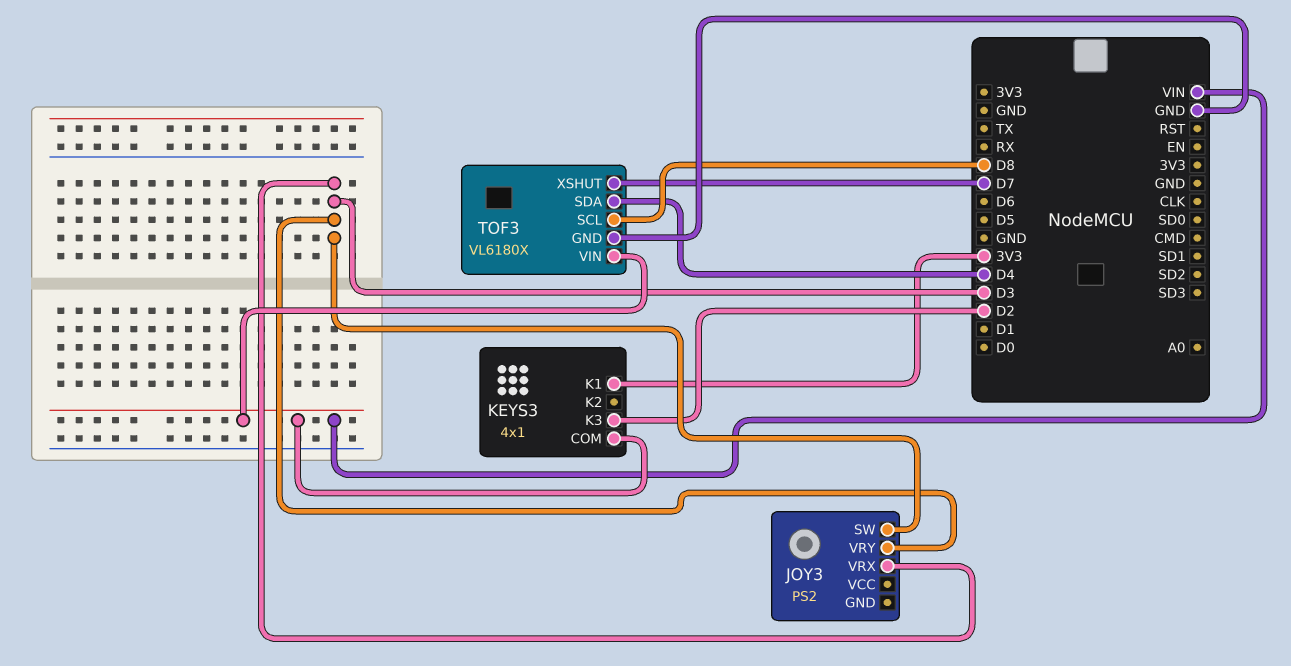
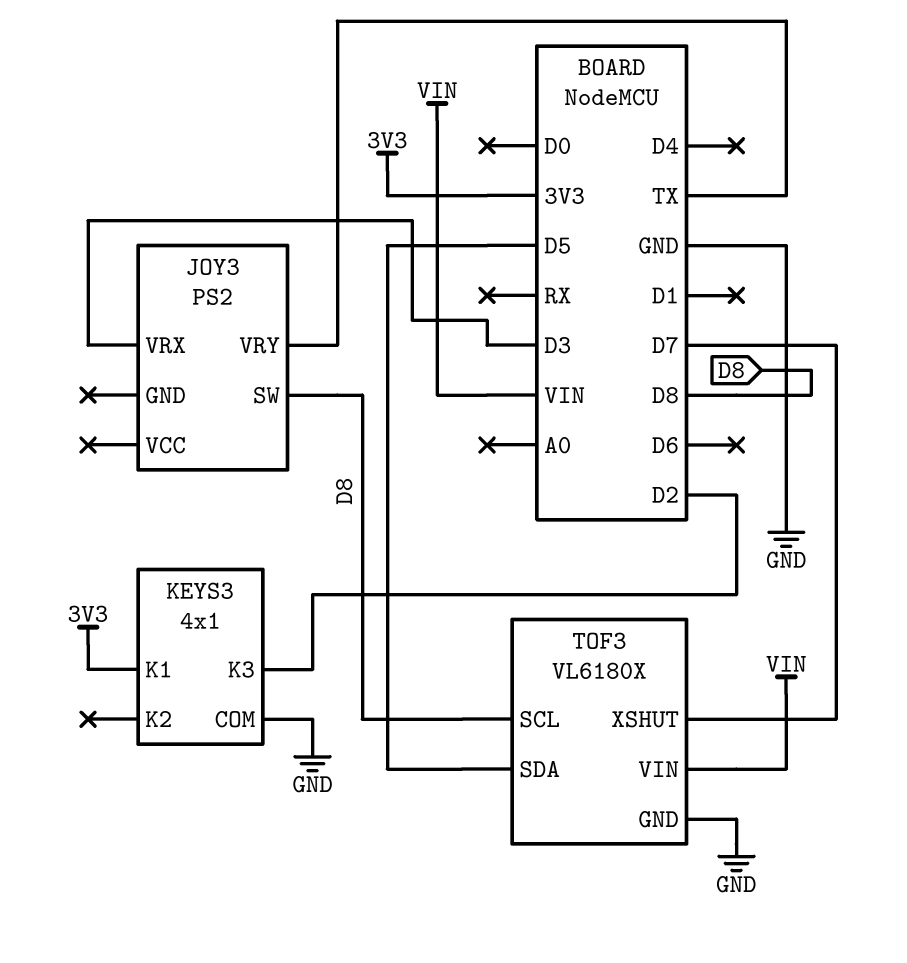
JOY3 pin SW: D3 -> D8
JOY3 pin VRY: D3 -> TX
KEYS3 pin COM: VIN -> GND
TOF3 pin SDA: D4 -> D5

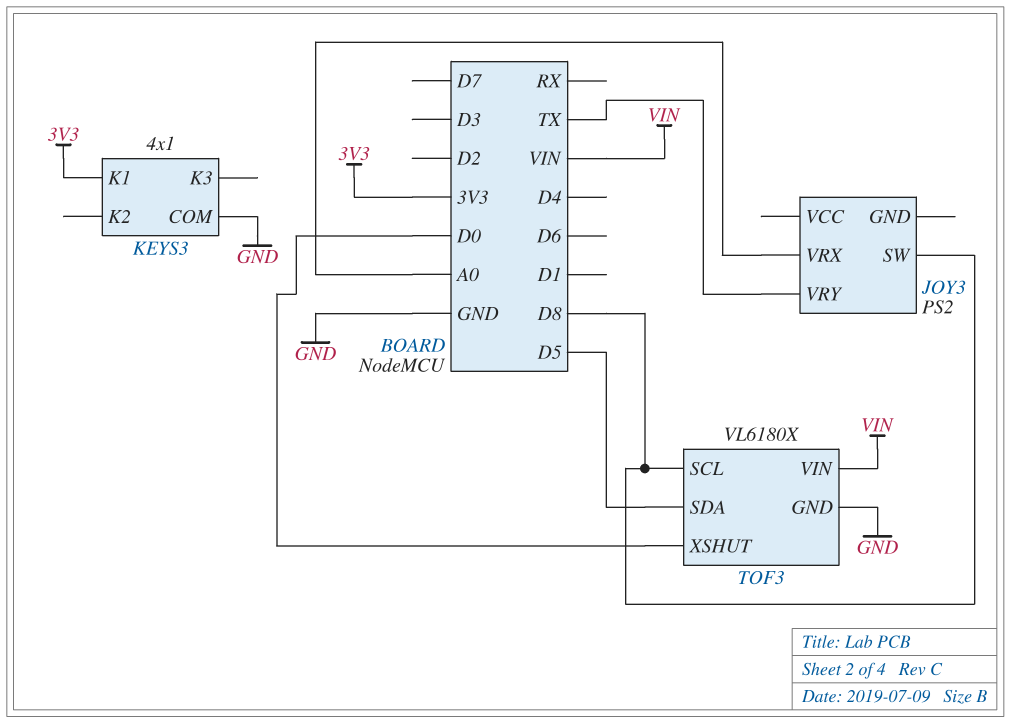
JOY3 pin VRX: D3 -> A0
KEYS3 pin K3: D2 -> none
TOF3 pin XSHUT: D7 -> D0

